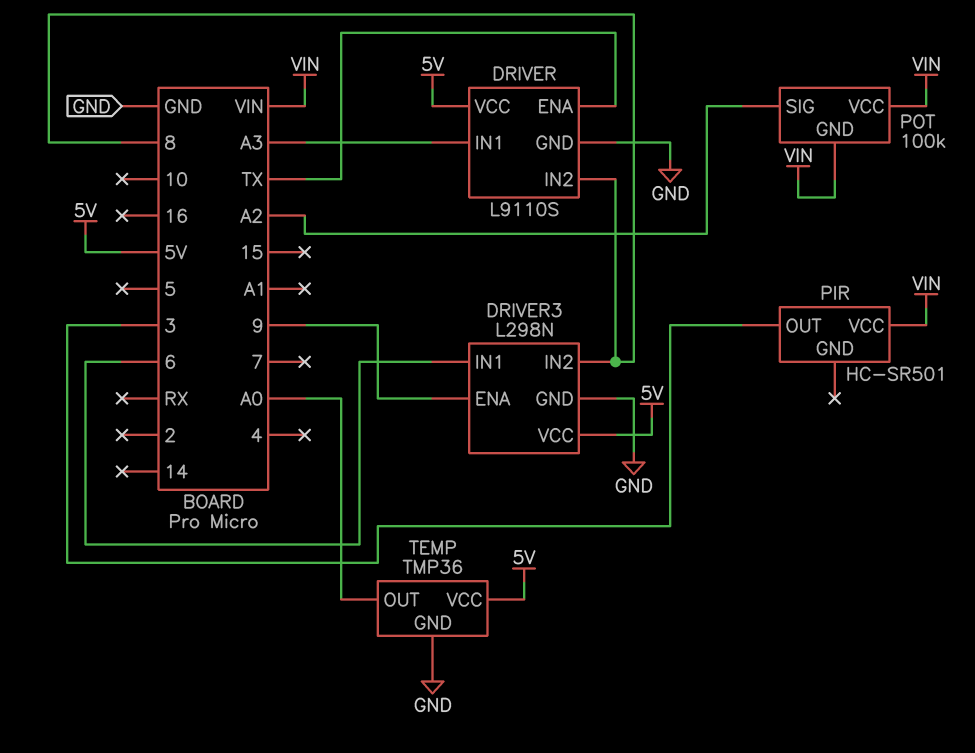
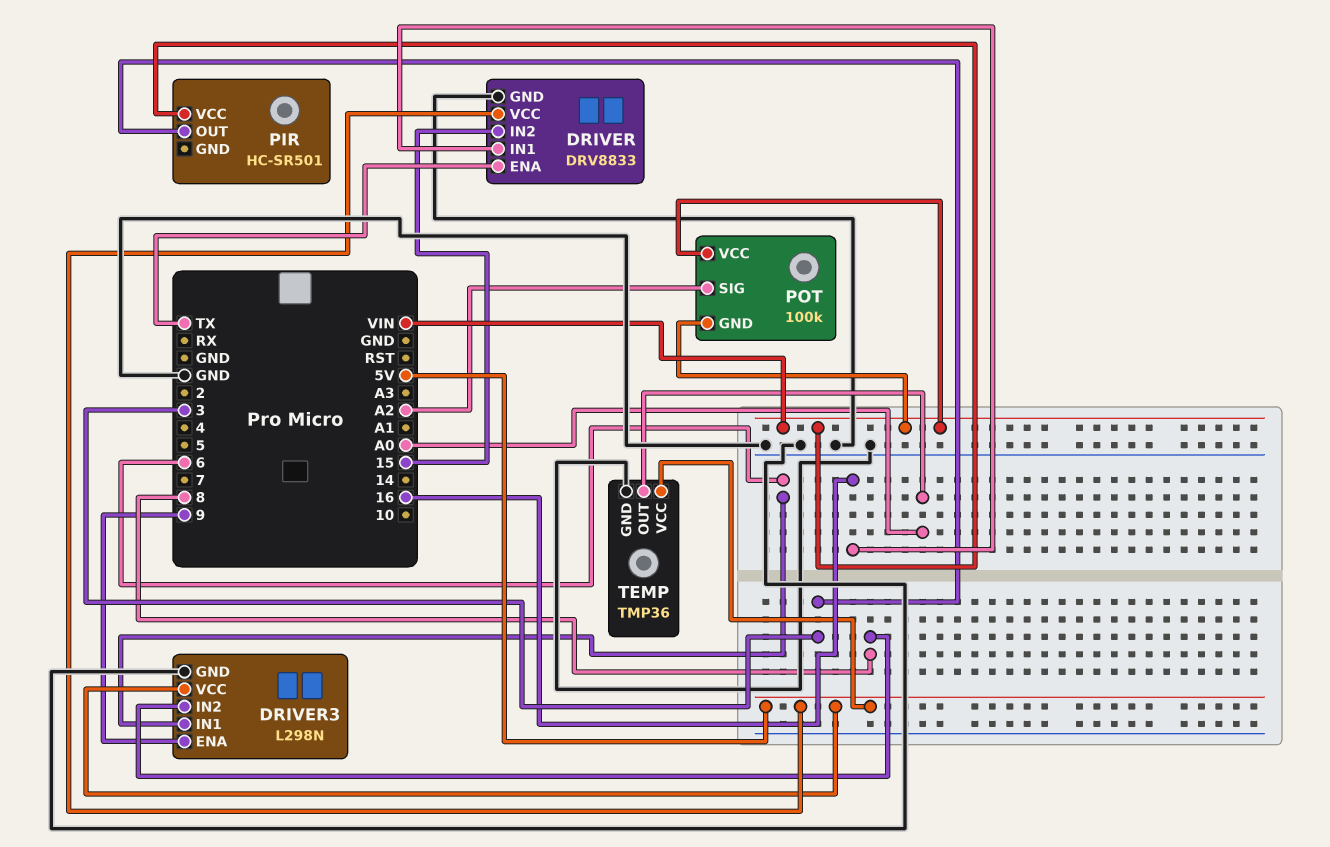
DRIVER: L9110S -> DRV8833
DRIVER pin IN1: A3 -> 16
DRIVER pin IN2: 8 -> 15

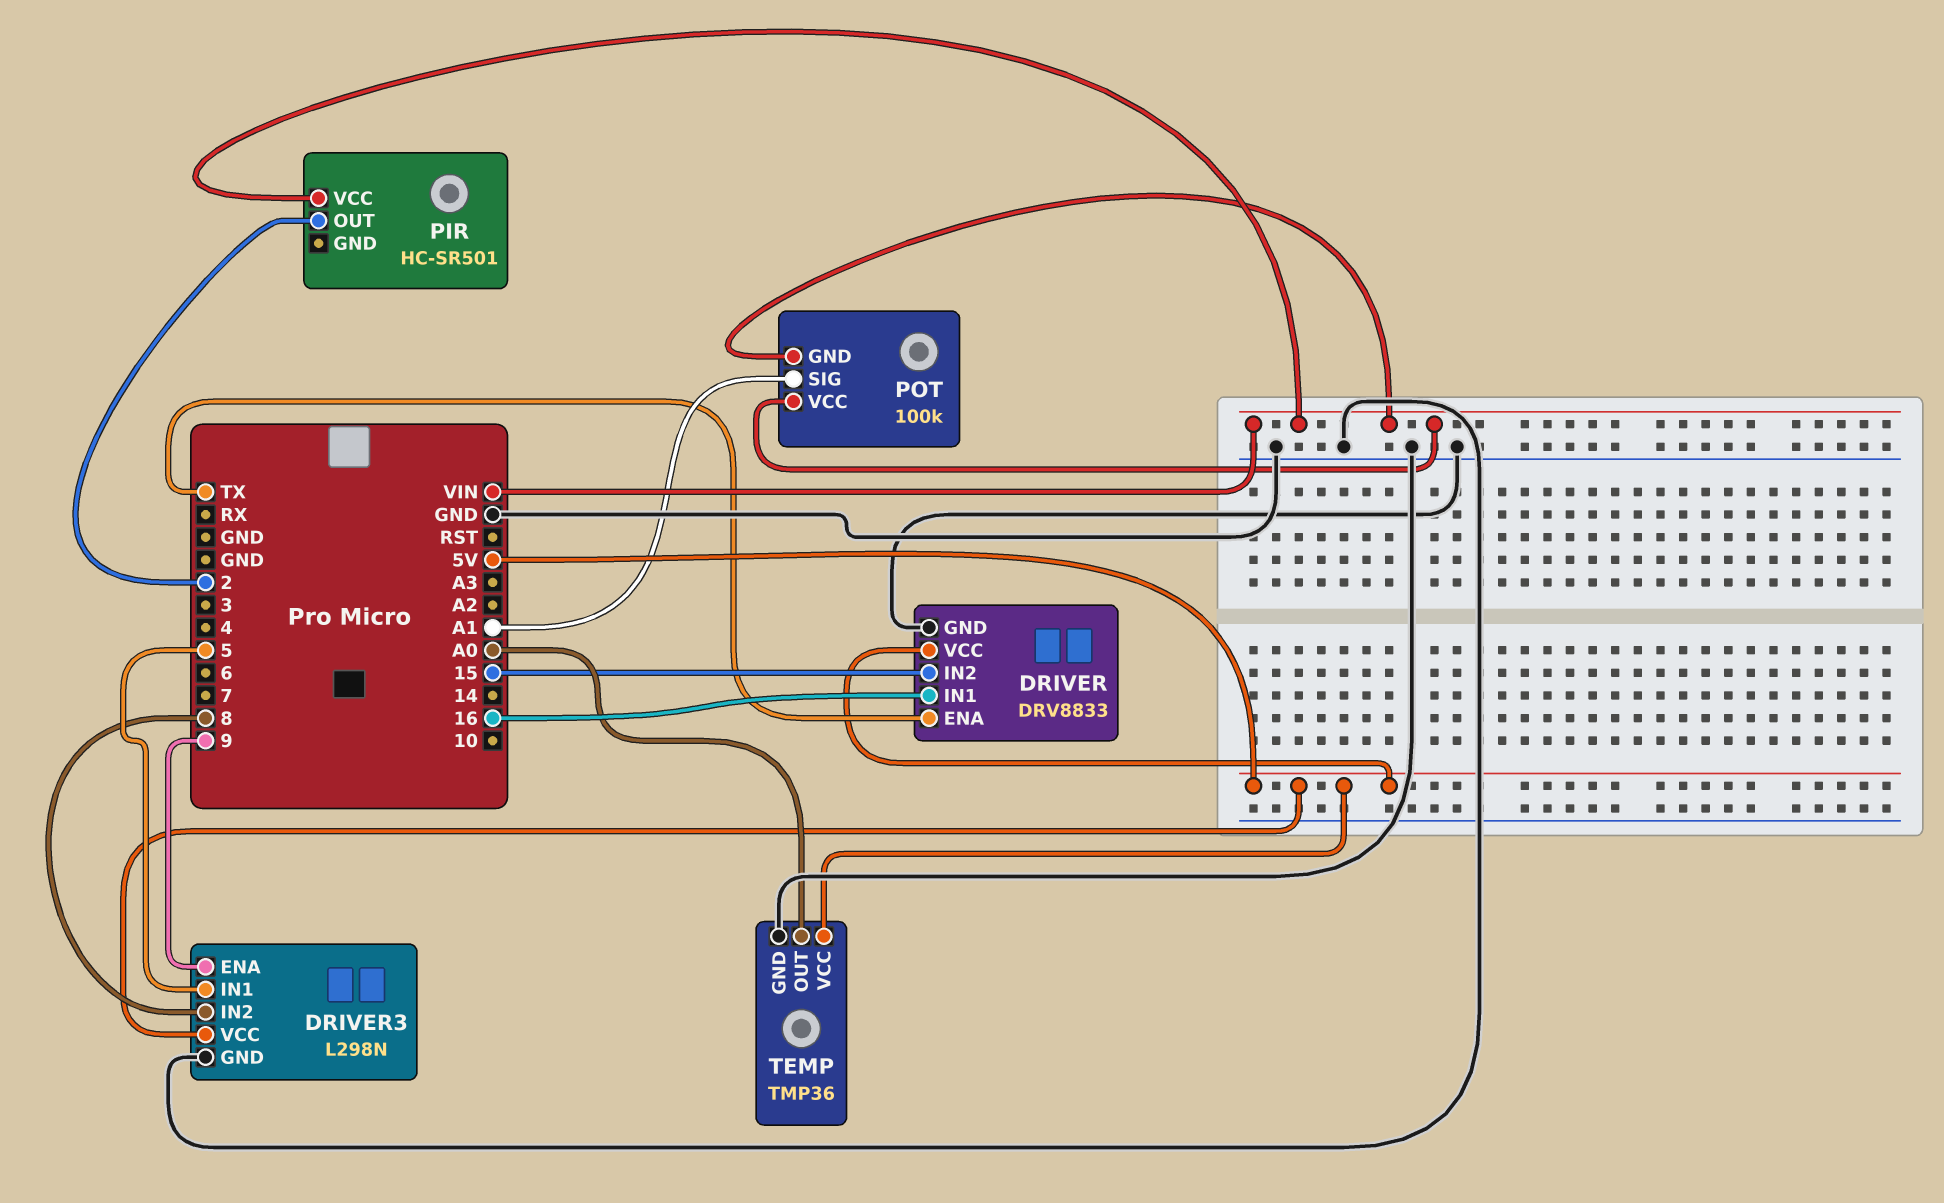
DRIVER3 pin IN1: 6 -> 5
PIR pin OUT: 3 -> 2
POT pin SIG: A2 -> A1

